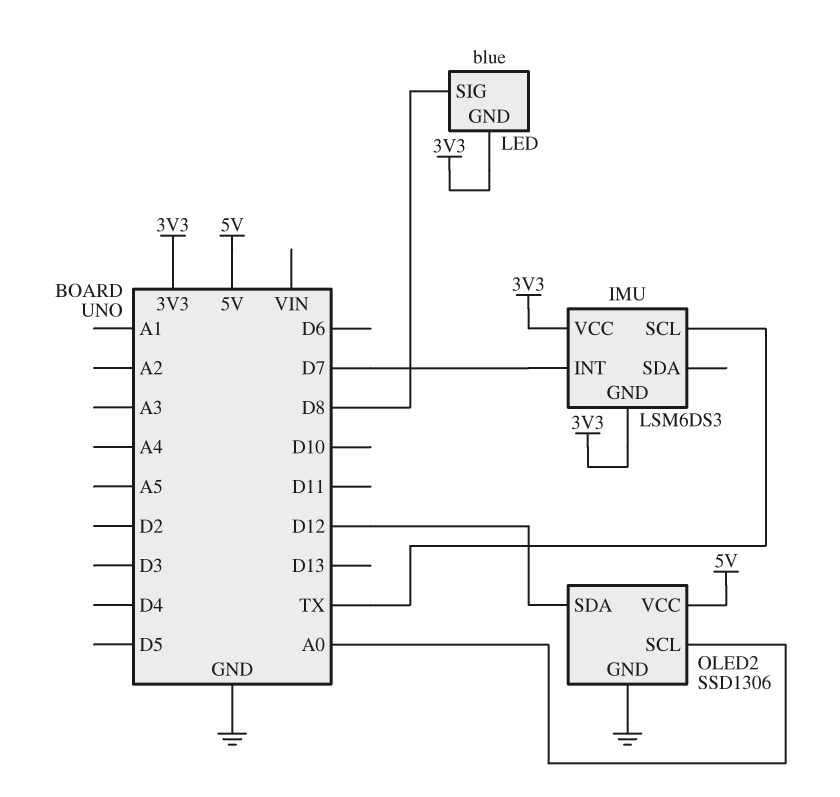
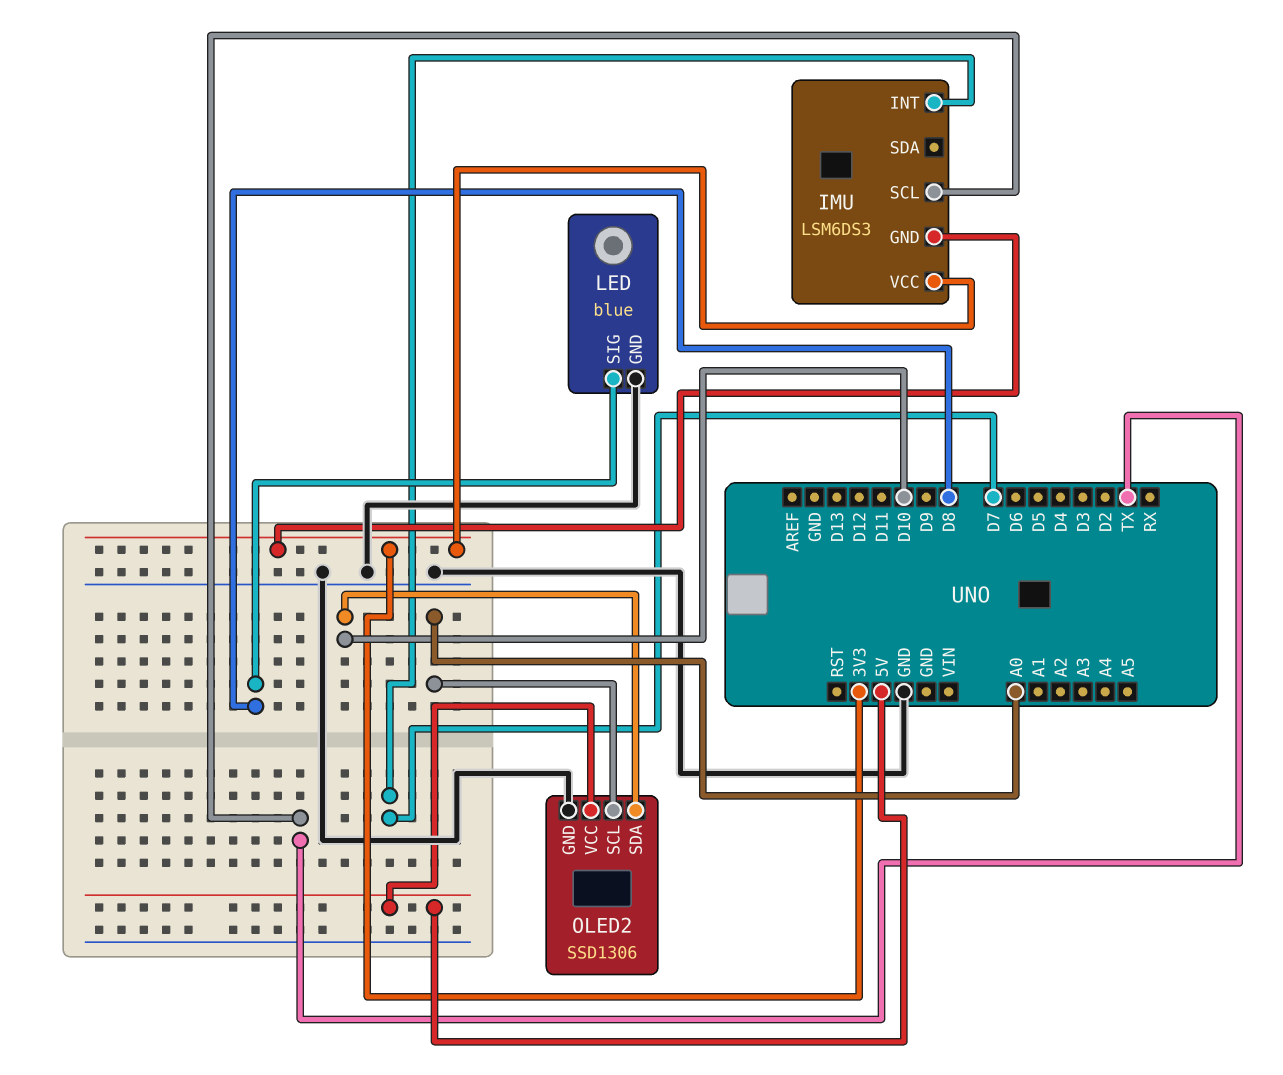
LED pin GND: 3V3 -> GND
OLED2 pin SDA: D12 -> D10

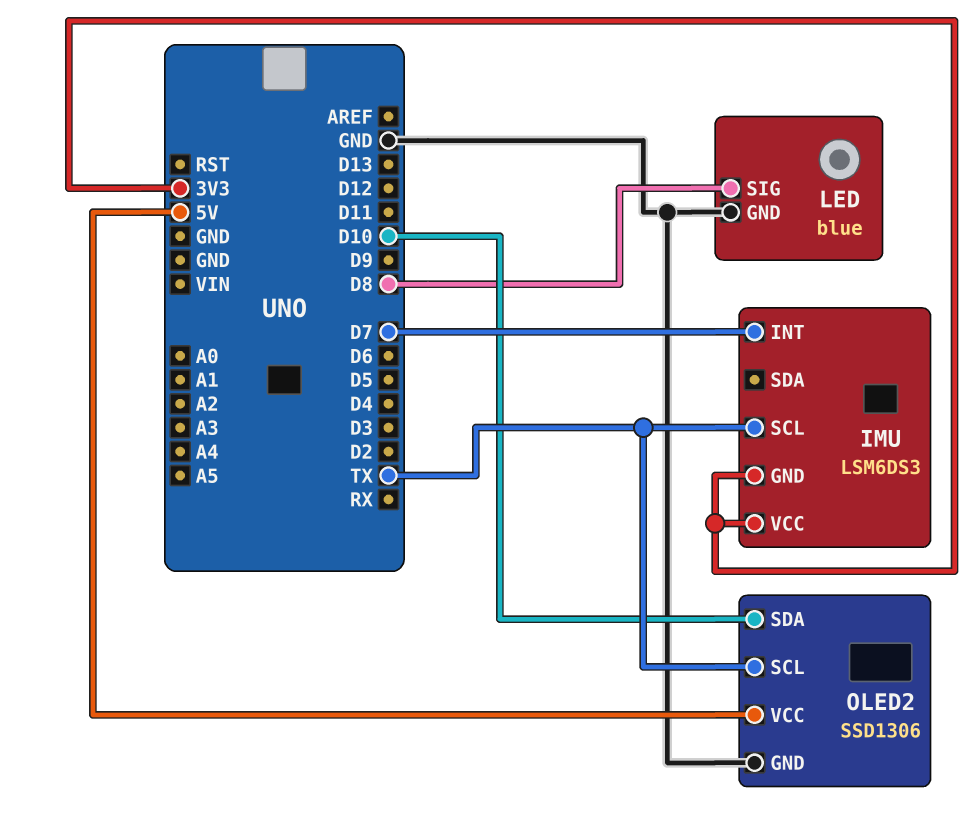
OLED2 pin SCL: A0 -> TX

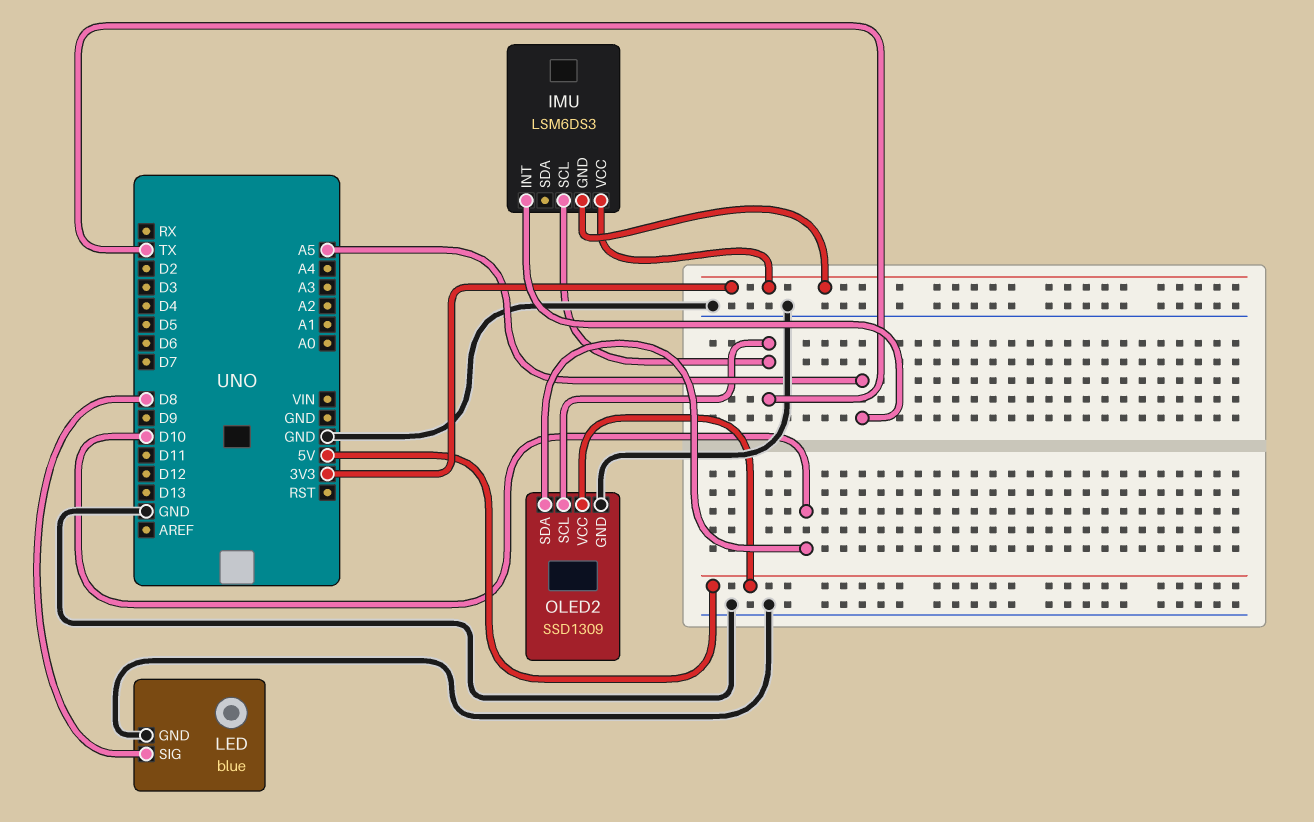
IMU pin INT: D7 -> A5
OLED2: SSD1306 -> SSD1309

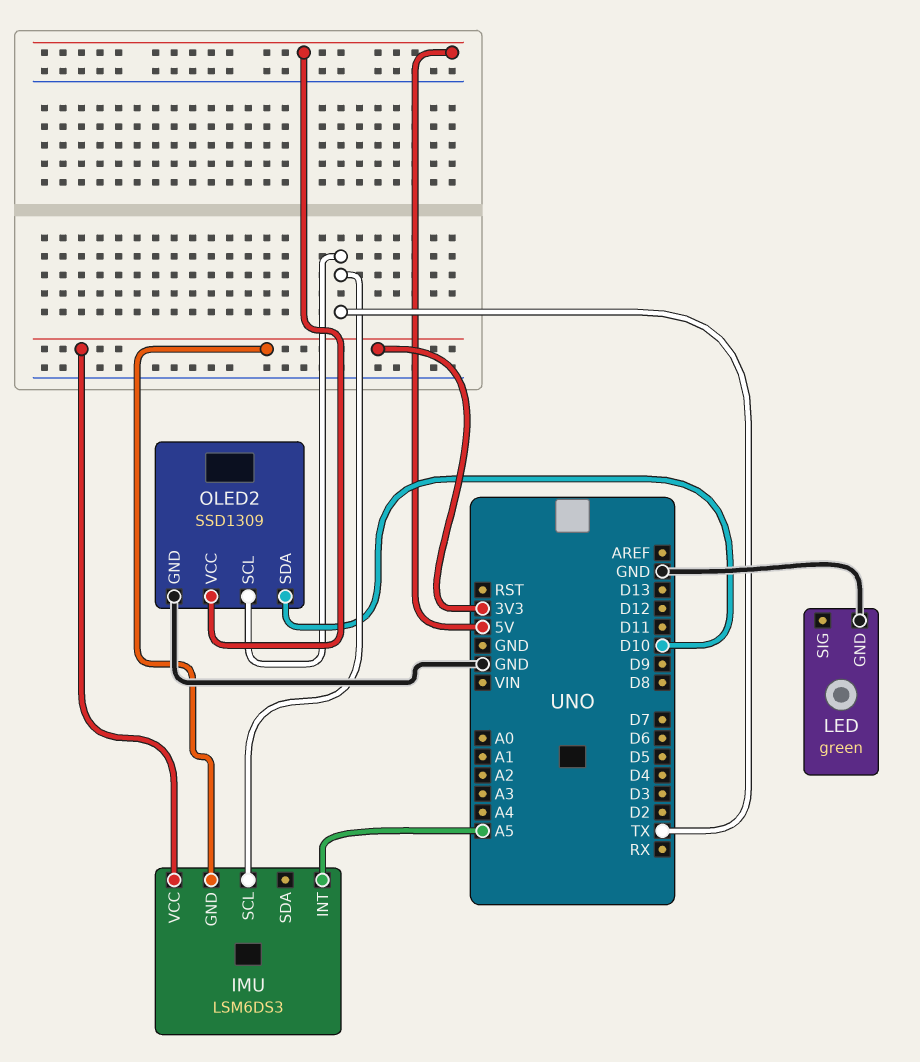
LED: blue -> green
LED pin SIG: D8 -> none

